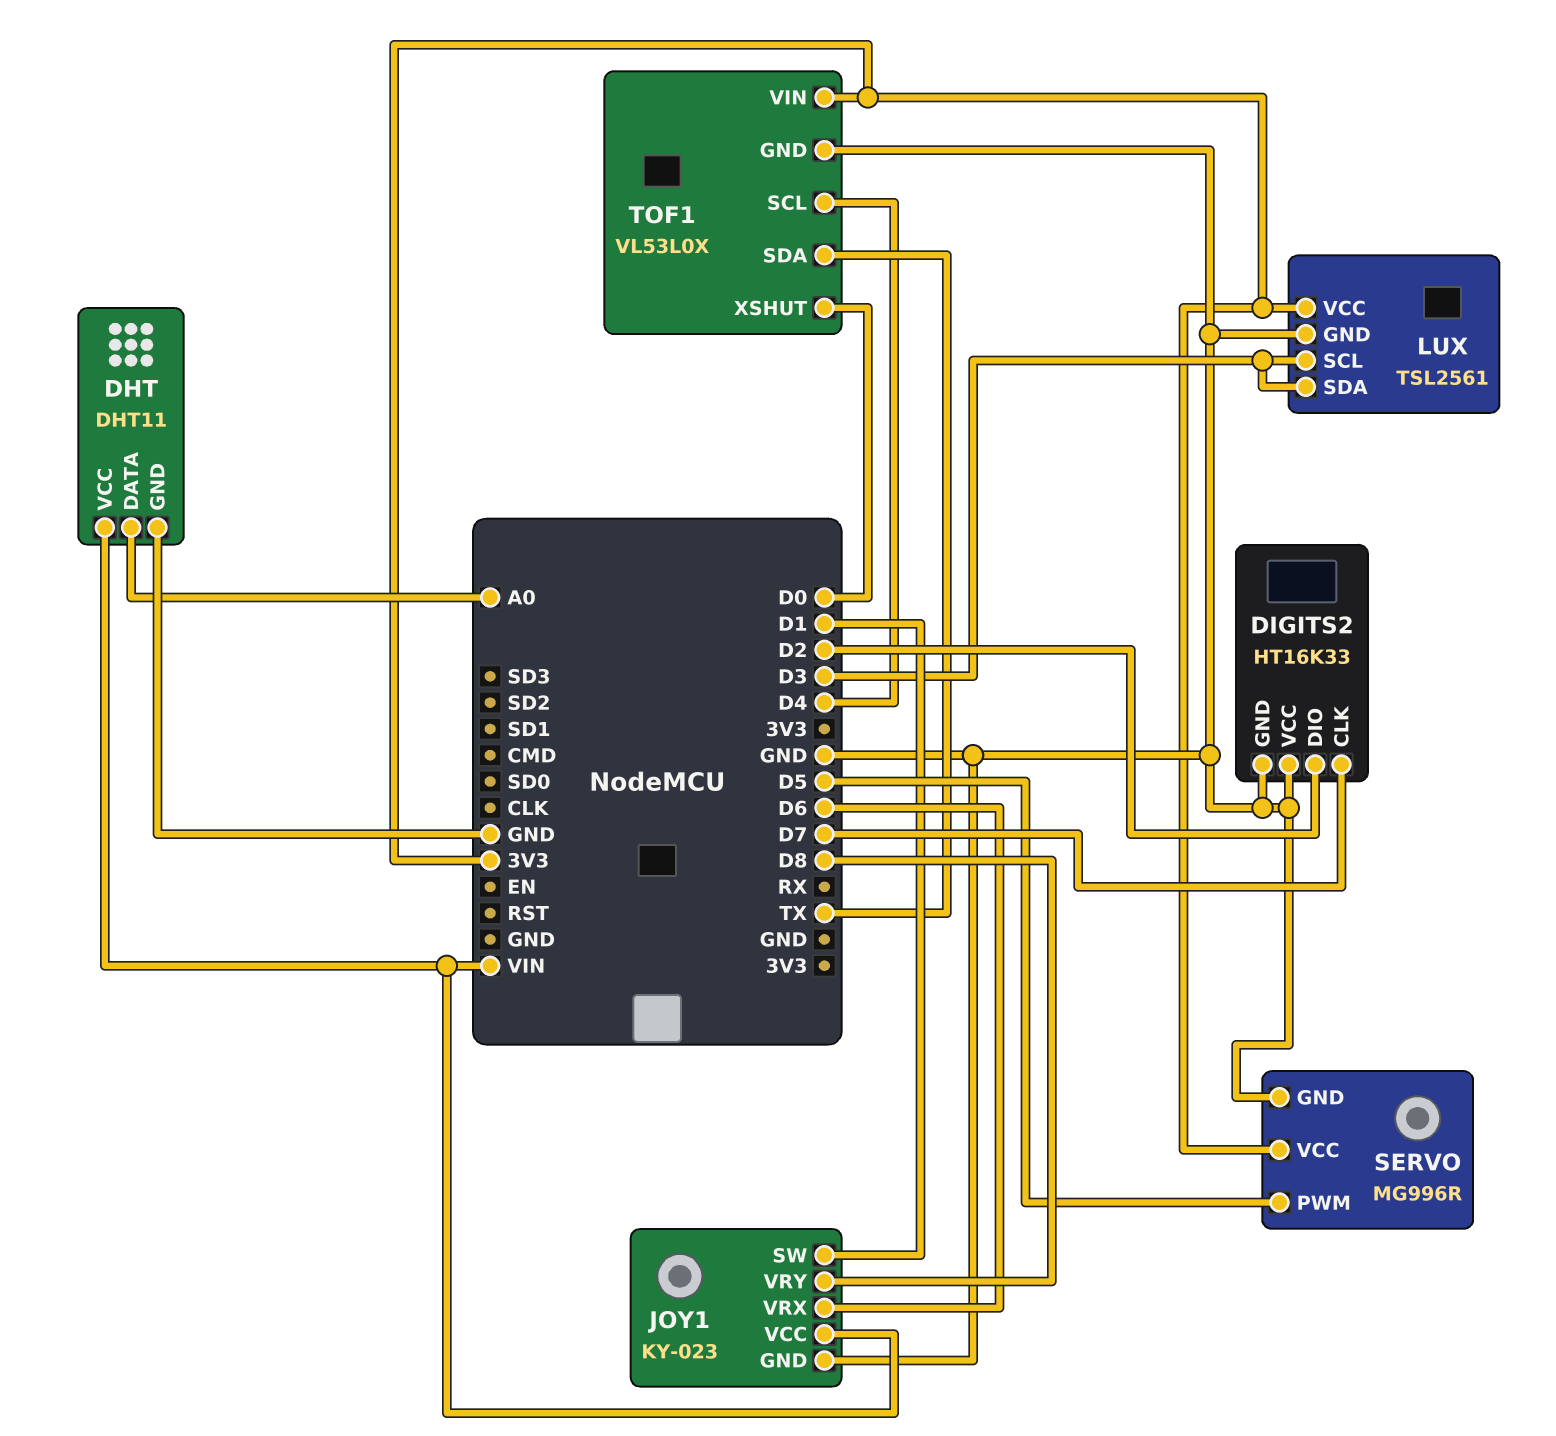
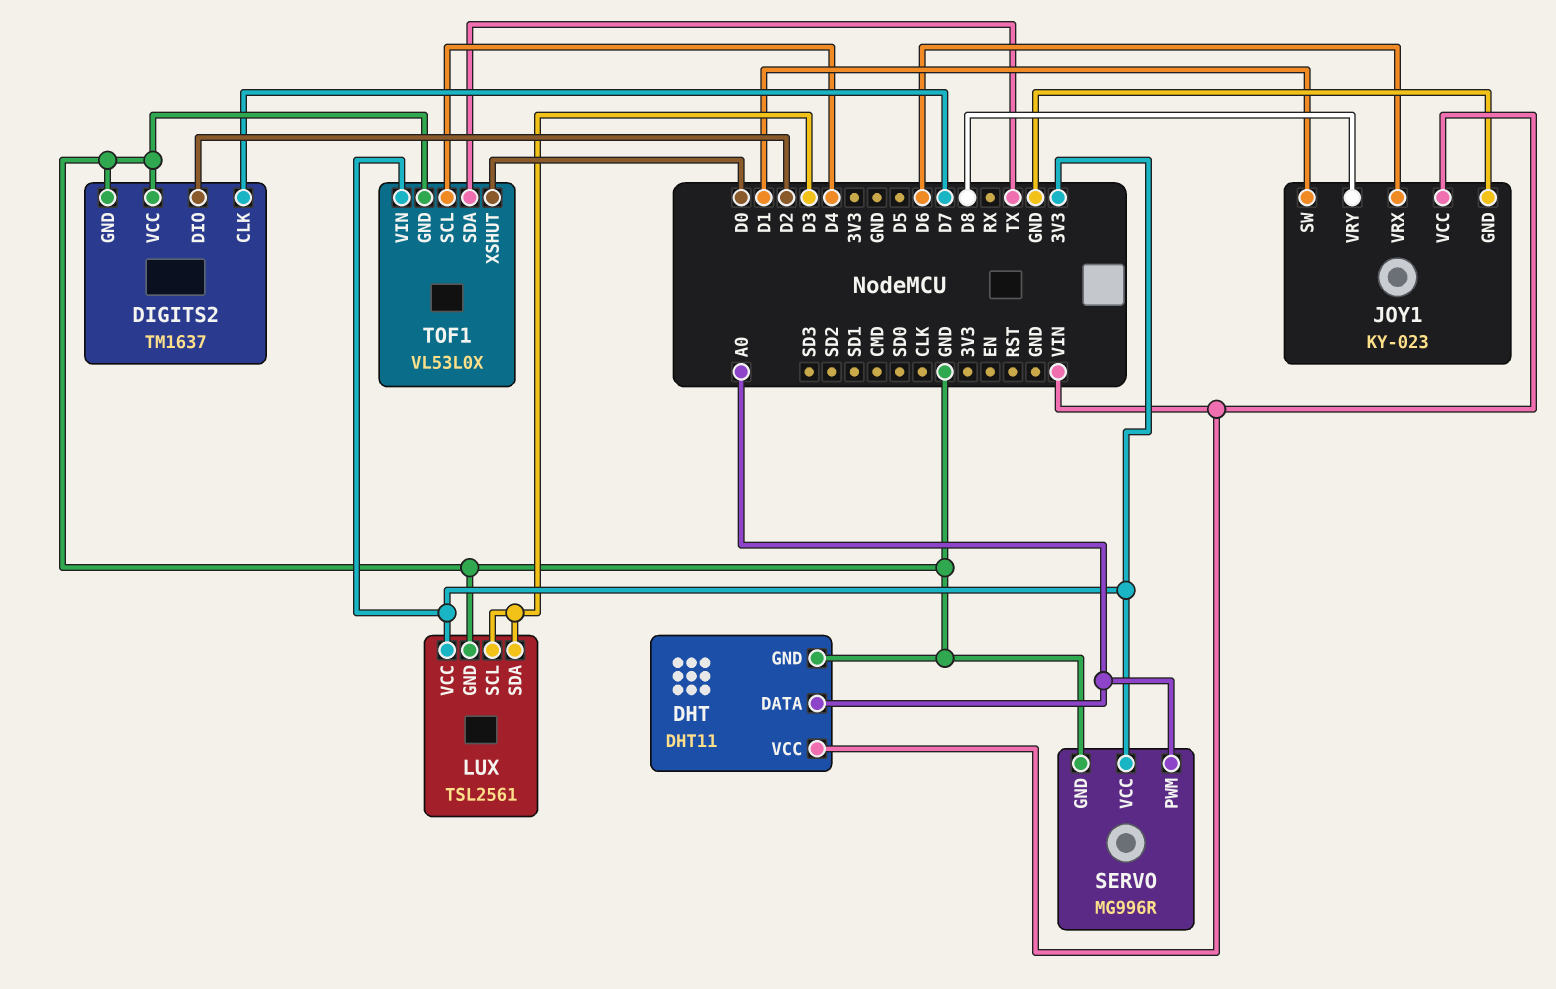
DIGITS2: HT16K33 -> TM1637
SERVO pin PWM: D5 -> A0

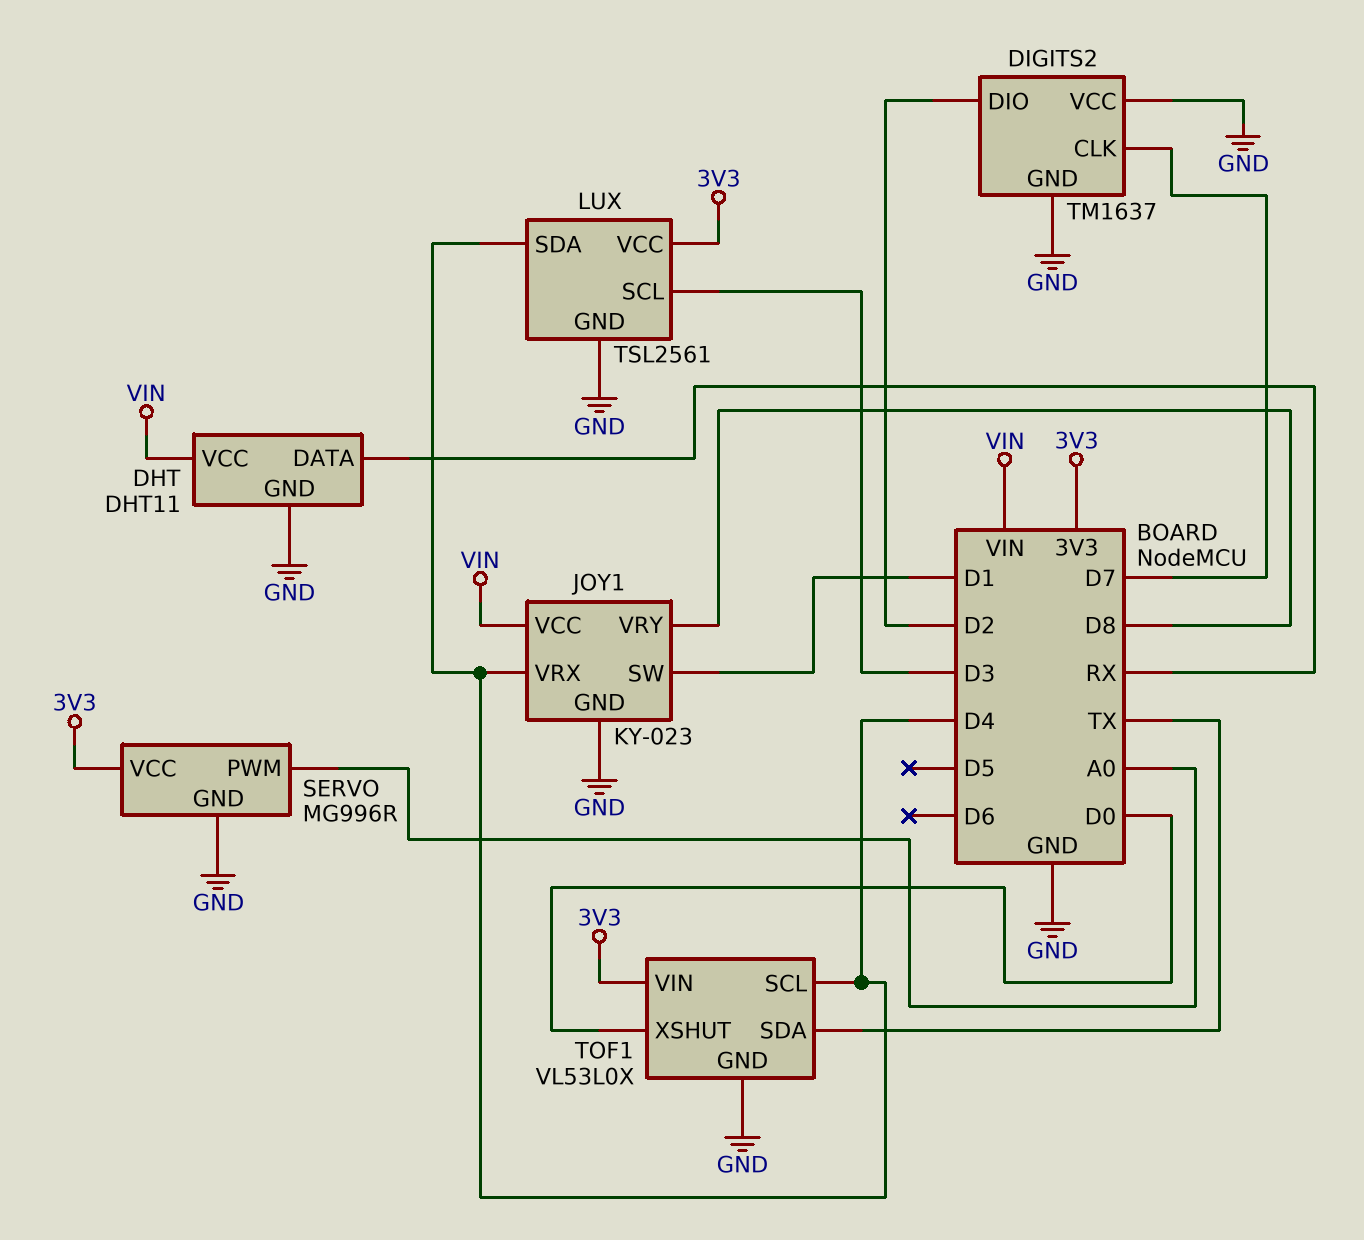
DHT pin DATA: A0 -> RX
JOY1 pin VRX: D6 -> D4
LUX pin SDA: D3 -> D4

